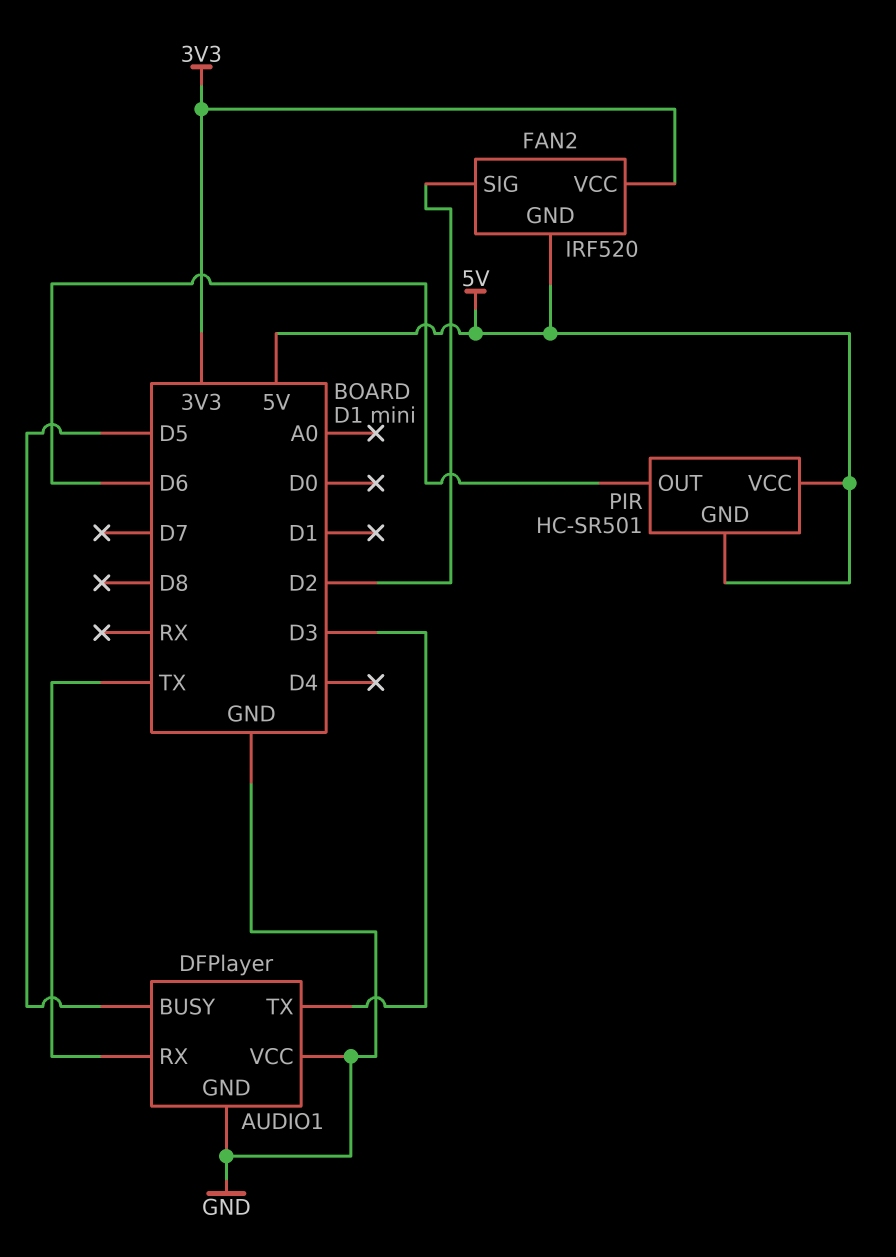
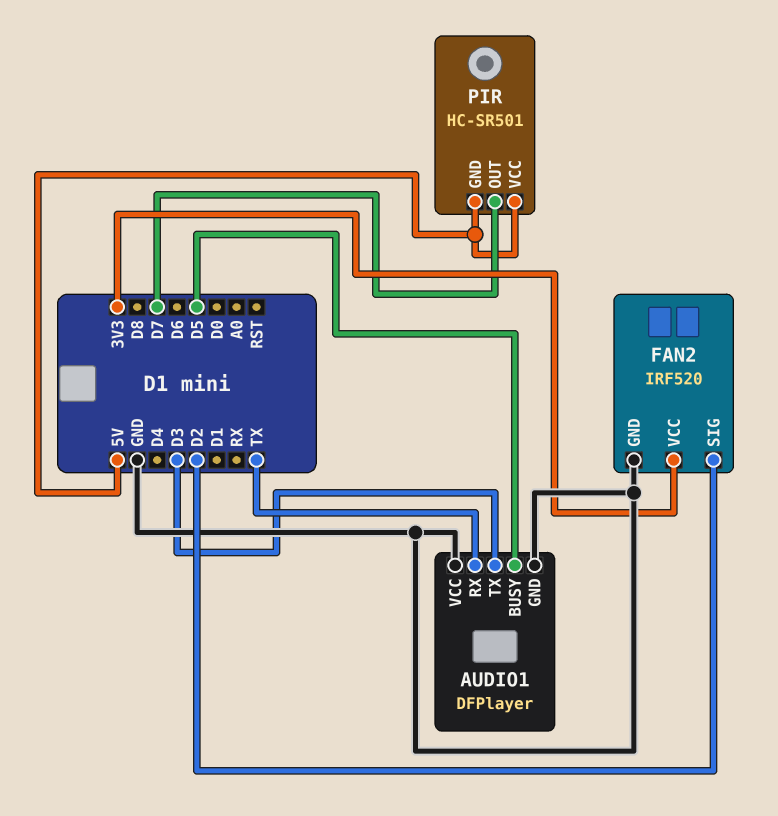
FAN2 pin GND: 5V -> GND
PIR pin OUT: D6 -> D7

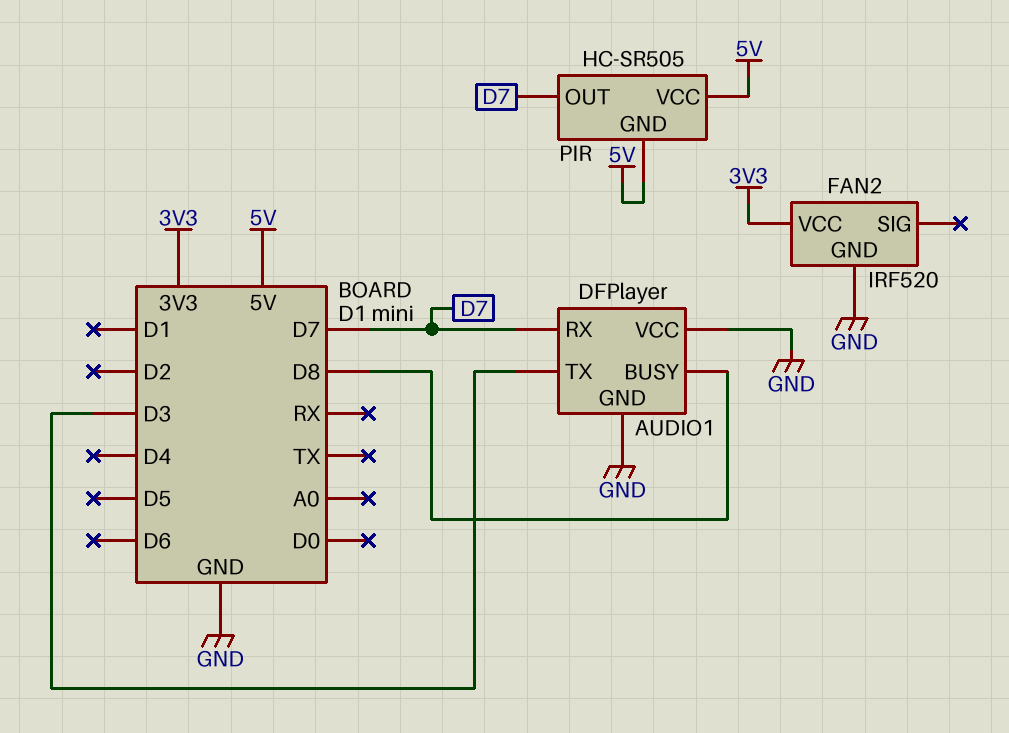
AUDIO1 pin BUSY: D5 -> D8
AUDIO1 pin RX: TX -> D7
FAN2 pin SIG: D2 -> none
PIR: HC-SR501 -> HC-SR505

